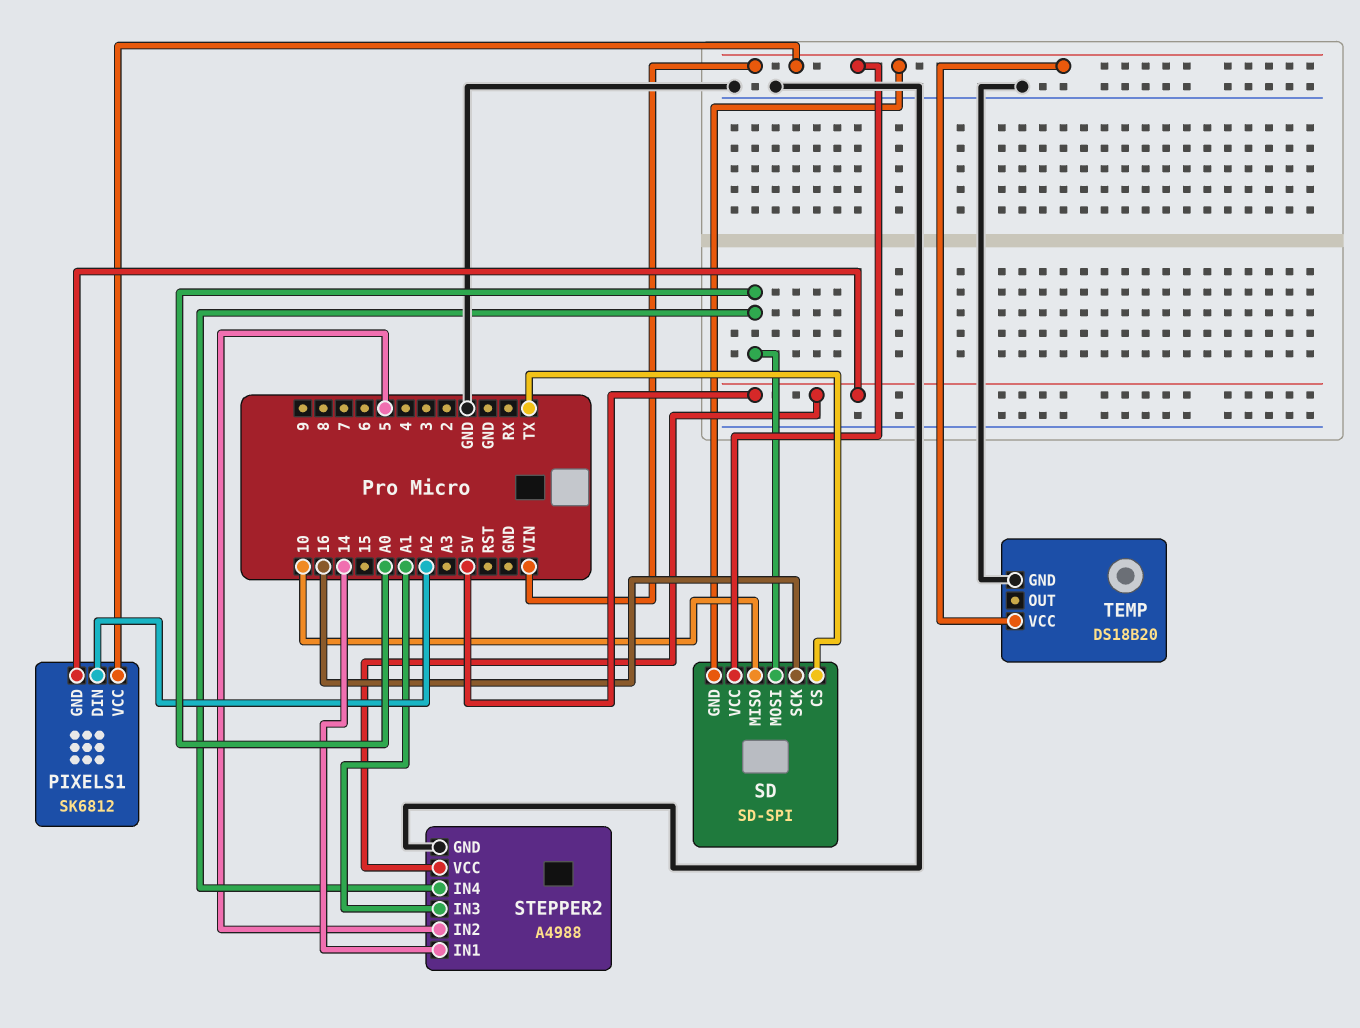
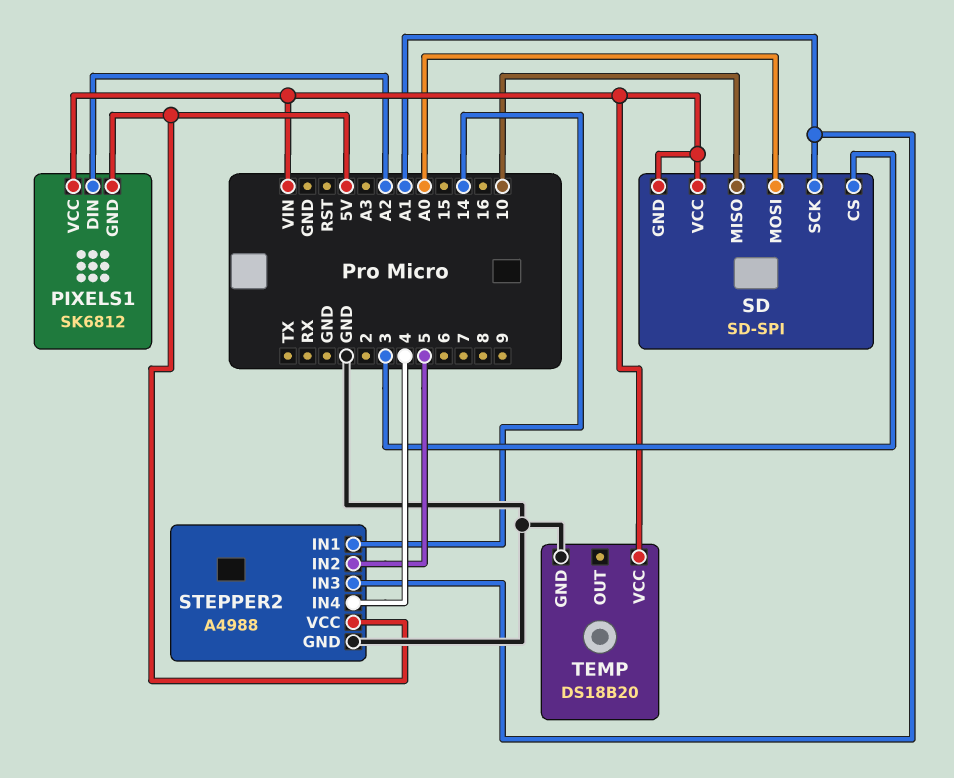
SD pin CS: TX -> 3
SD pin SCK: 16 -> A1
STEPPER2 pin IN4: A0 -> 4

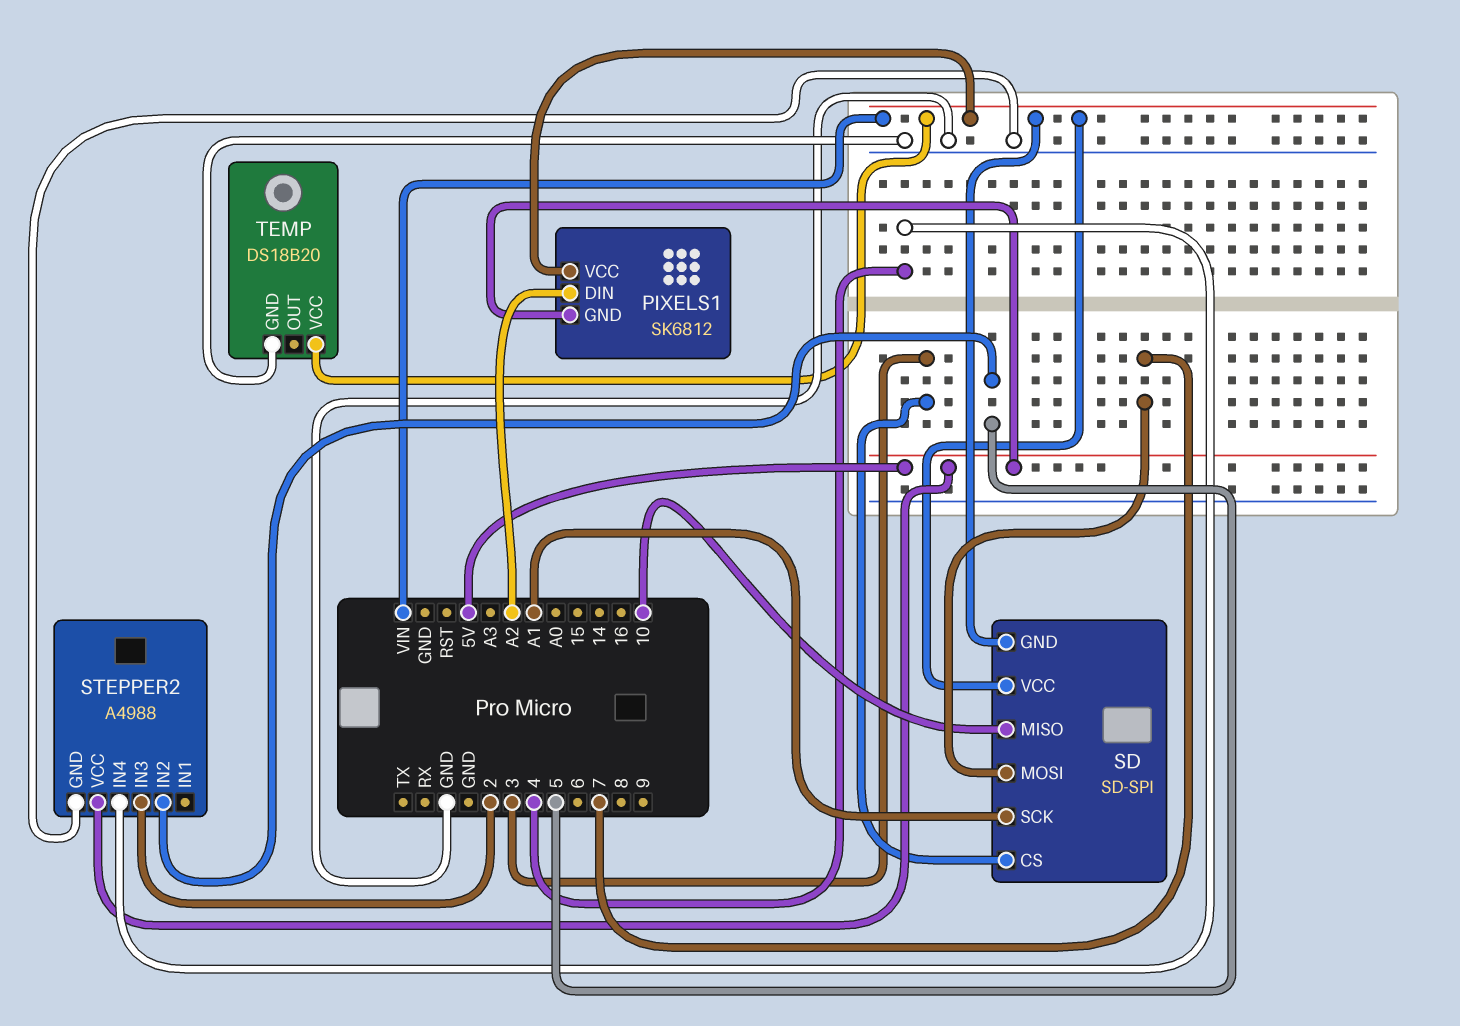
SD pin MOSI: A0 -> 7
STEPPER2 pin IN1: 14 -> none
STEPPER2 pin IN3: A1 -> 2

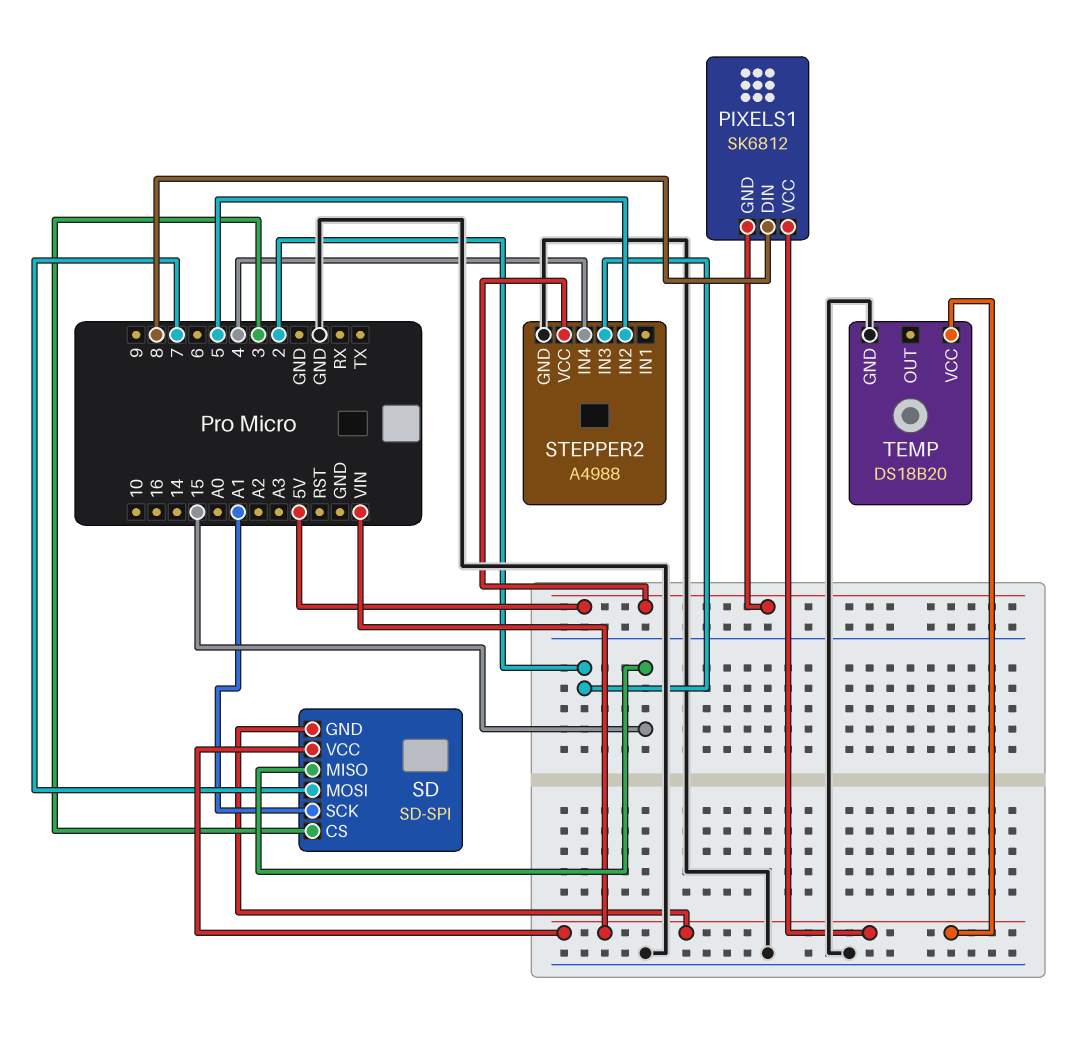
PIXELS1 pin DIN: A2 -> 8
SD pin MISO: 10 -> 15

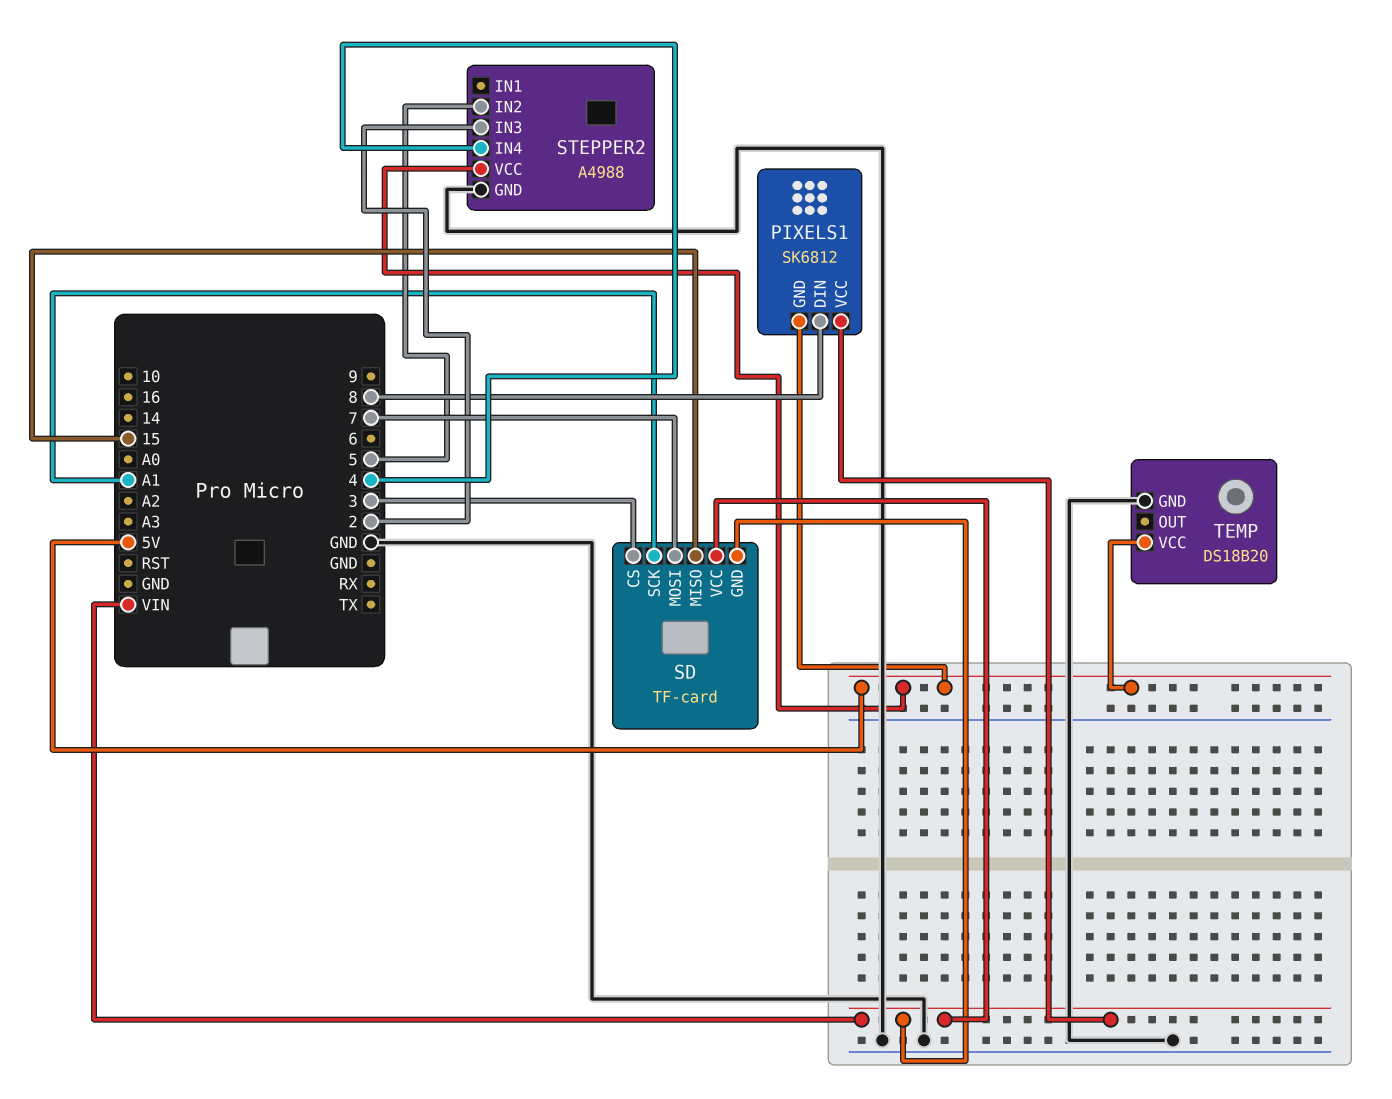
SD: SD-SPI -> TF-card
TEMP pin VCC: VIN -> 5V

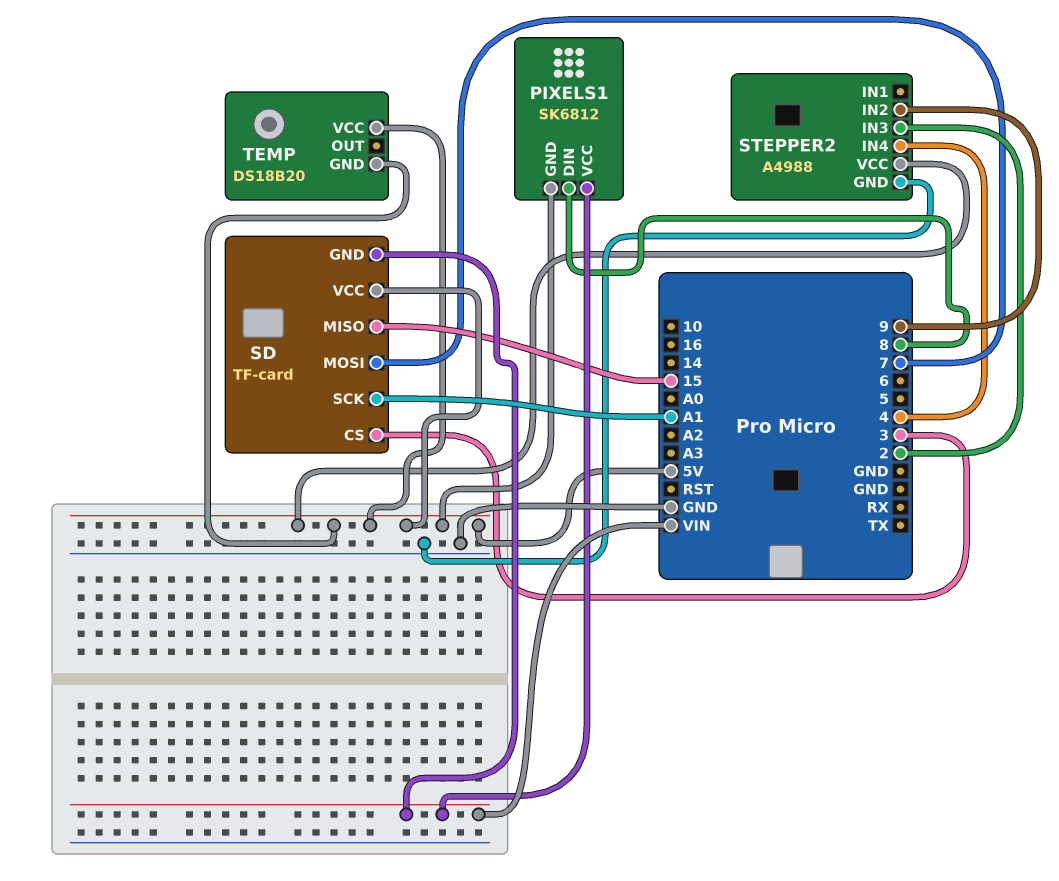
SD pin VCC: VIN -> 5V
STEPPER2 pin IN2: 5 -> 9
TEMP pin GND: GND -> 5V

